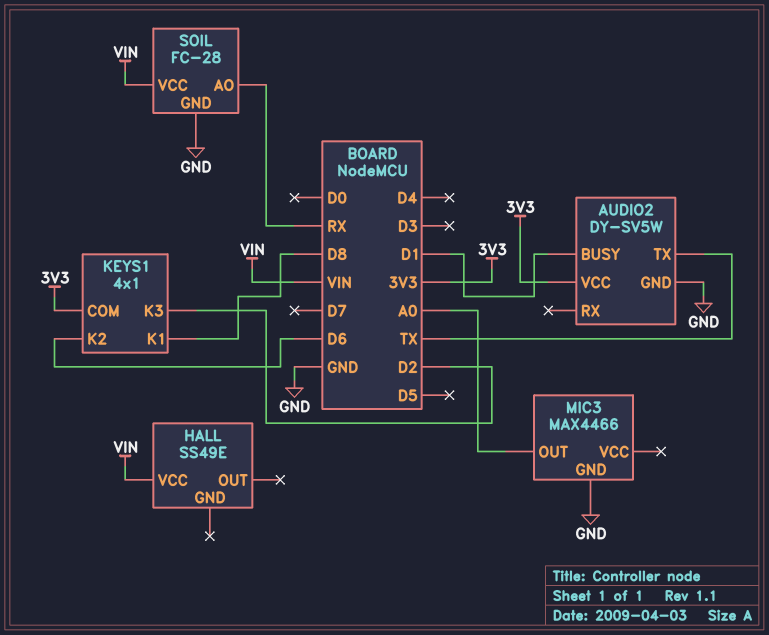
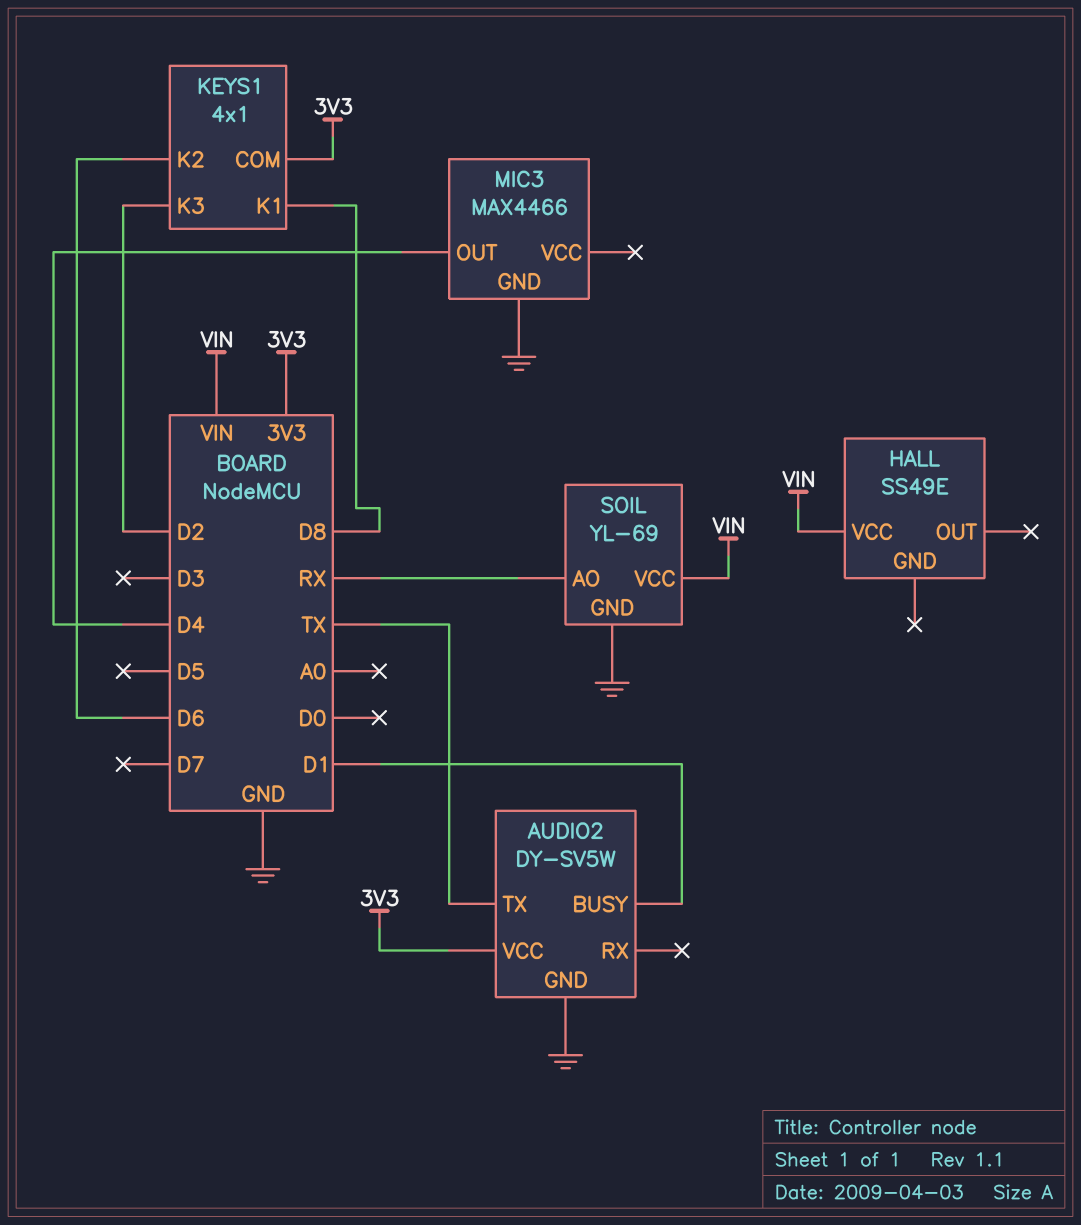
MIC3 pin OUT: A0 -> D4
SOIL: FC-28 -> YL-69

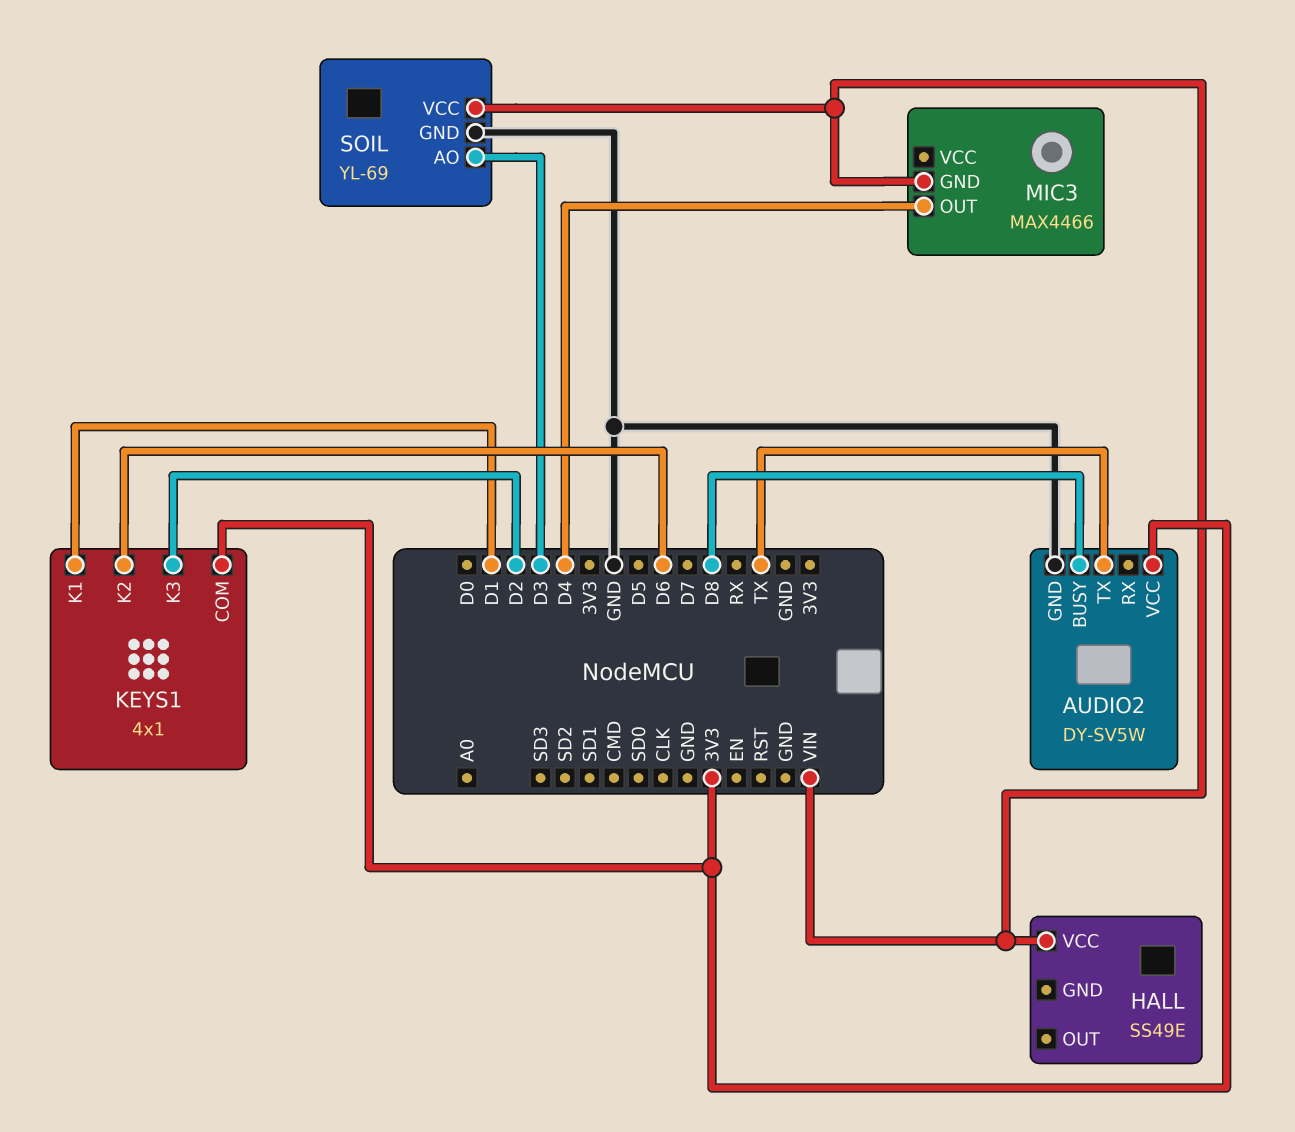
AUDIO2 pin BUSY: D1 -> D8
KEYS1 pin K1: D8 -> D1
MIC3 pin GND: GND -> VIN
SOIL pin AO: RX -> D3

